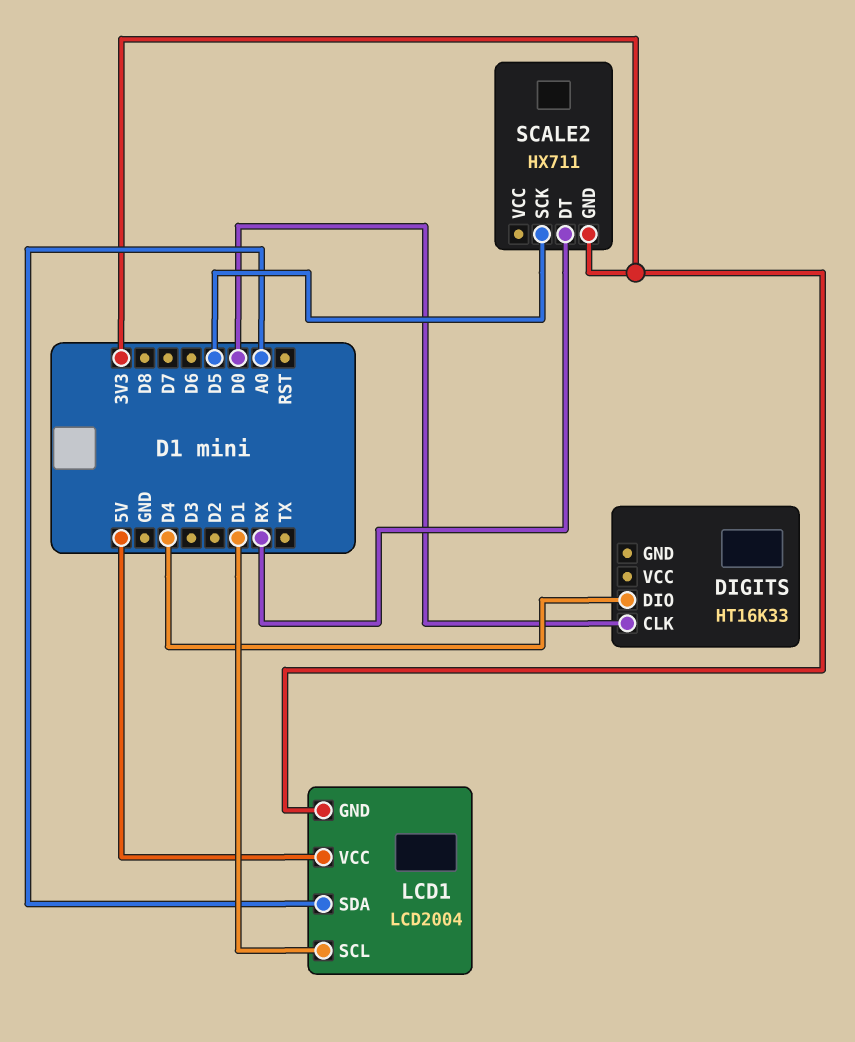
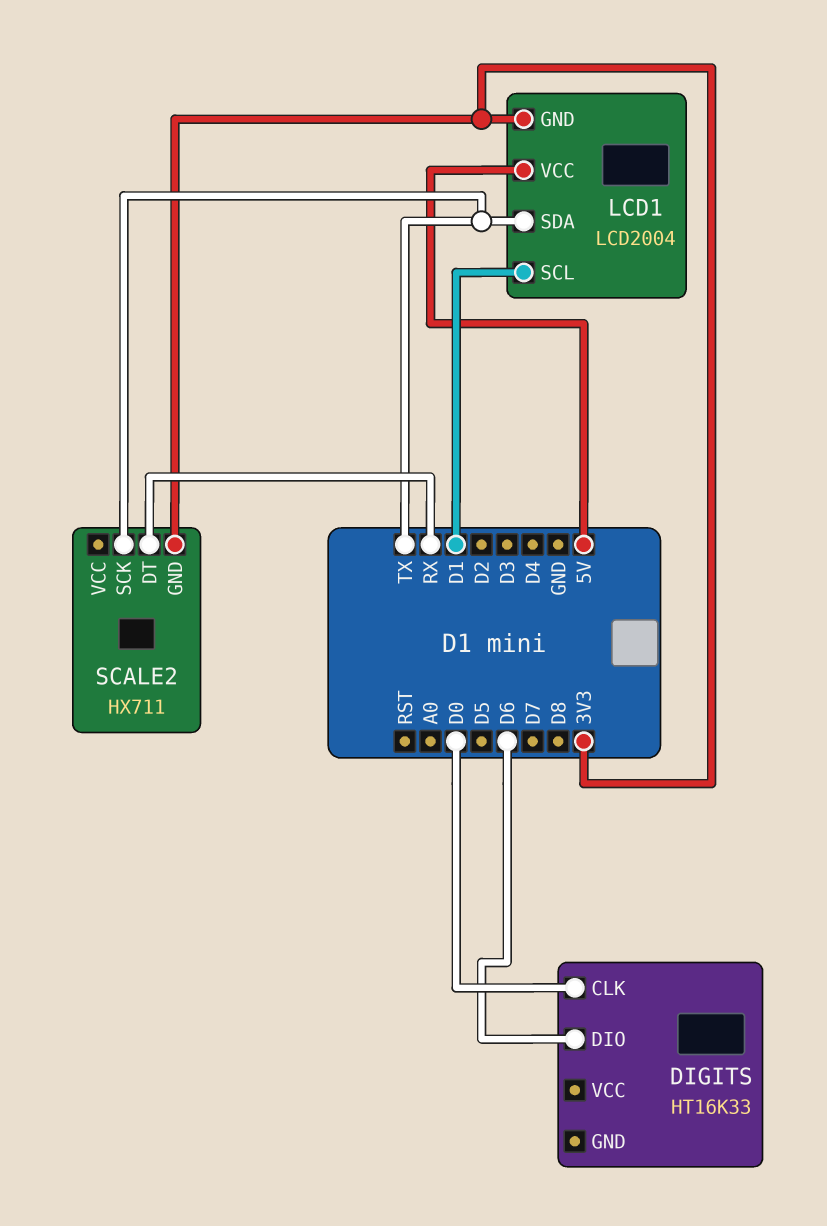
DIGITS pin DIO: D4 -> D6
LCD1 pin SDA: A0 -> TX
SCALE2 pin SCK: D5 -> TX

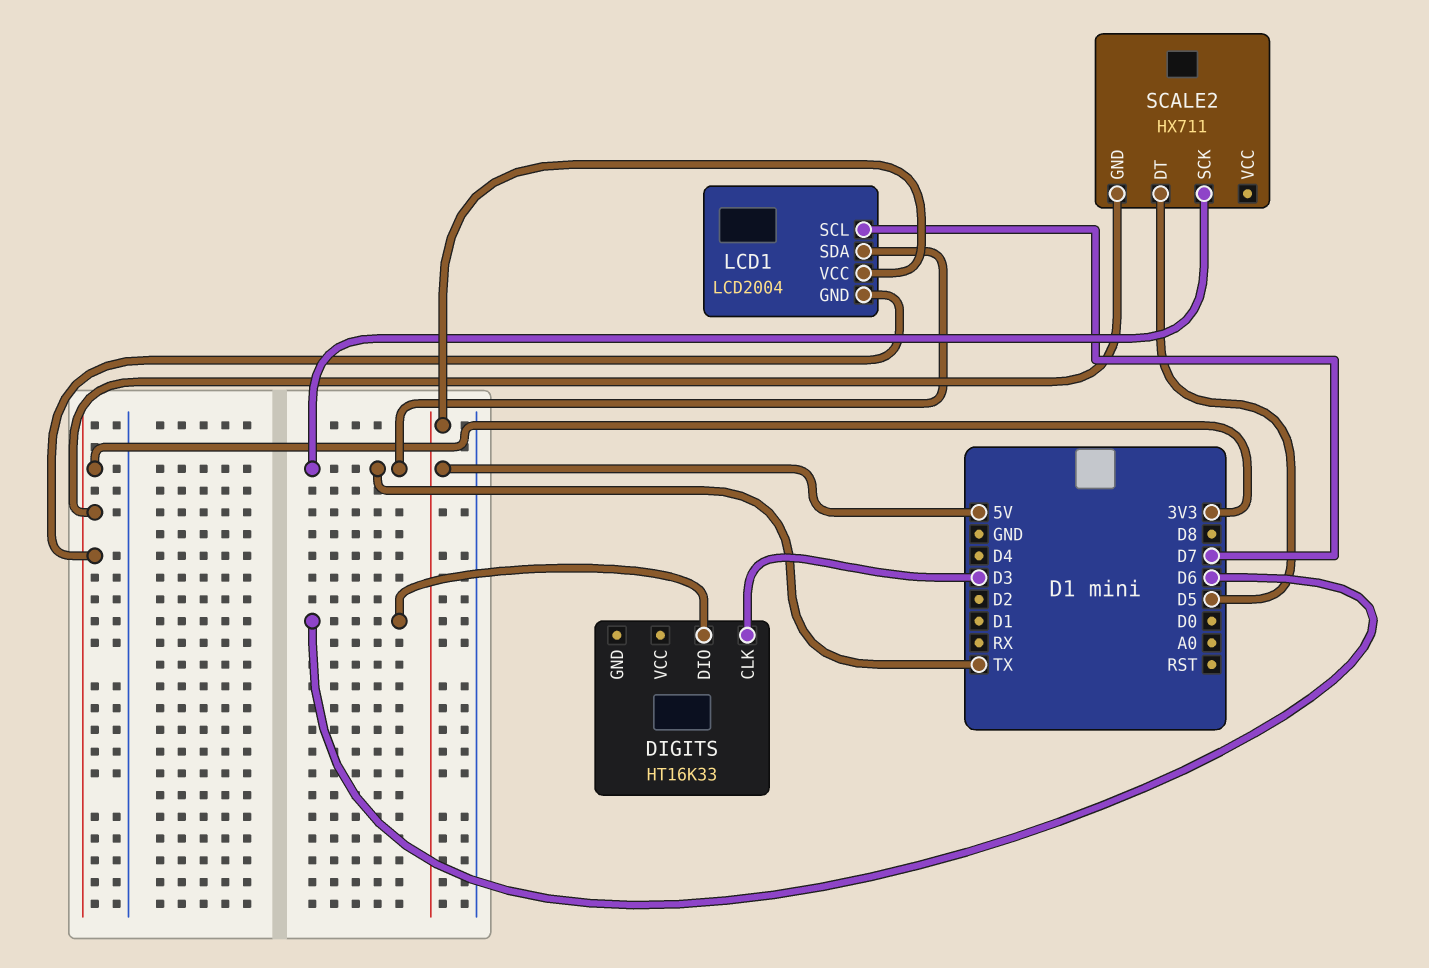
DIGITS pin CLK: D0 -> D3
LCD1 pin SCL: D1 -> D7
SCALE2 pin DT: RX -> D5

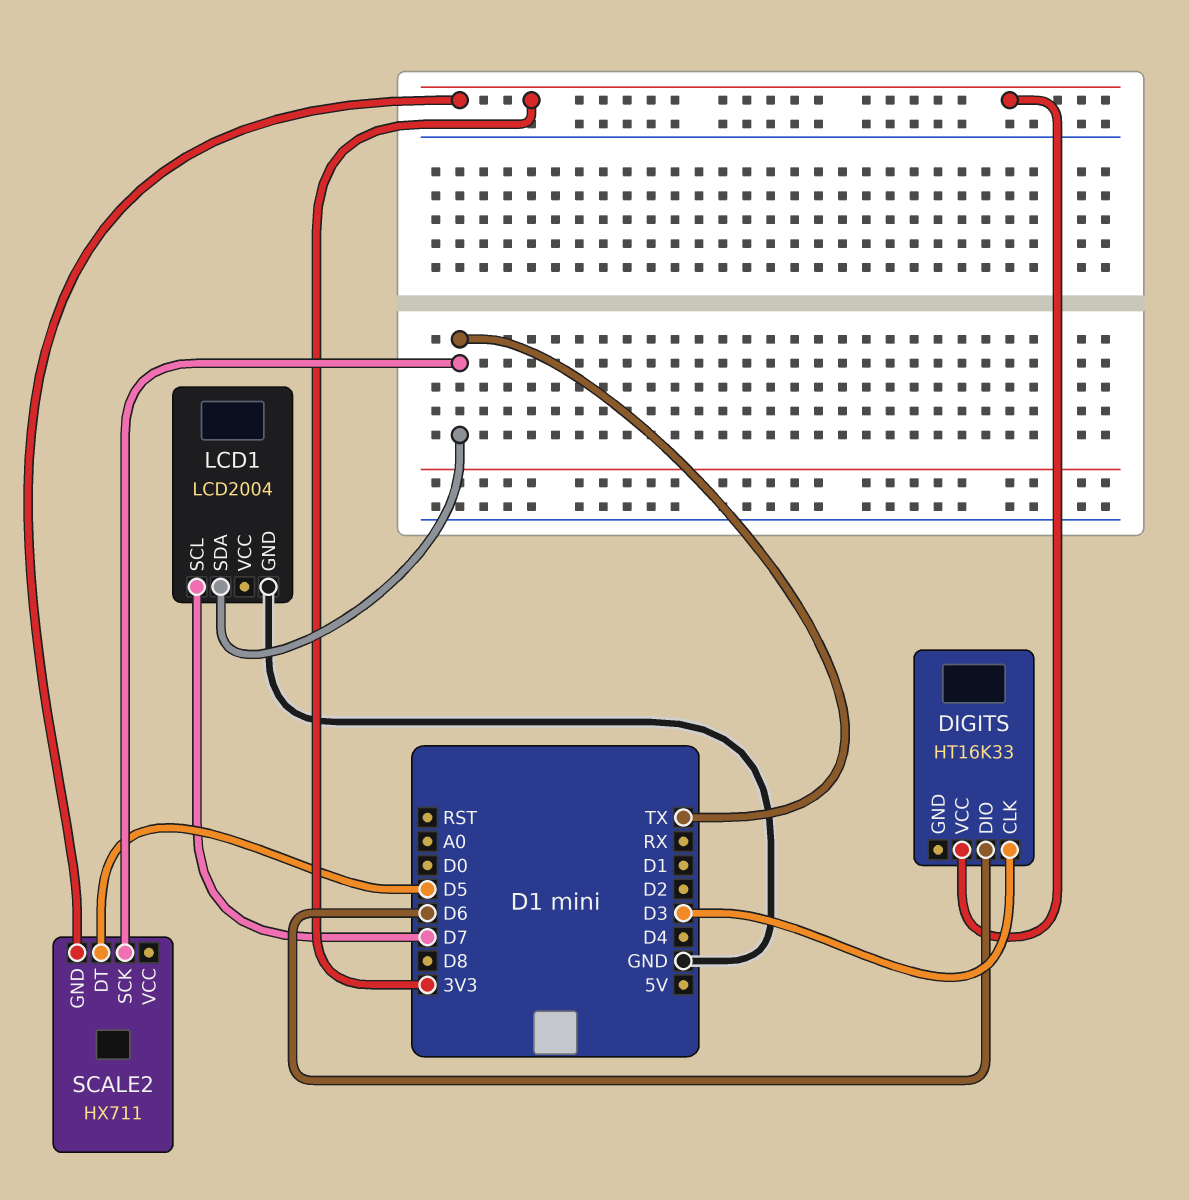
DIGITS pin VCC: none -> 3V3
LCD1 pin GND: 3V3 -> GND
LCD1 pin VCC: 5V -> none

